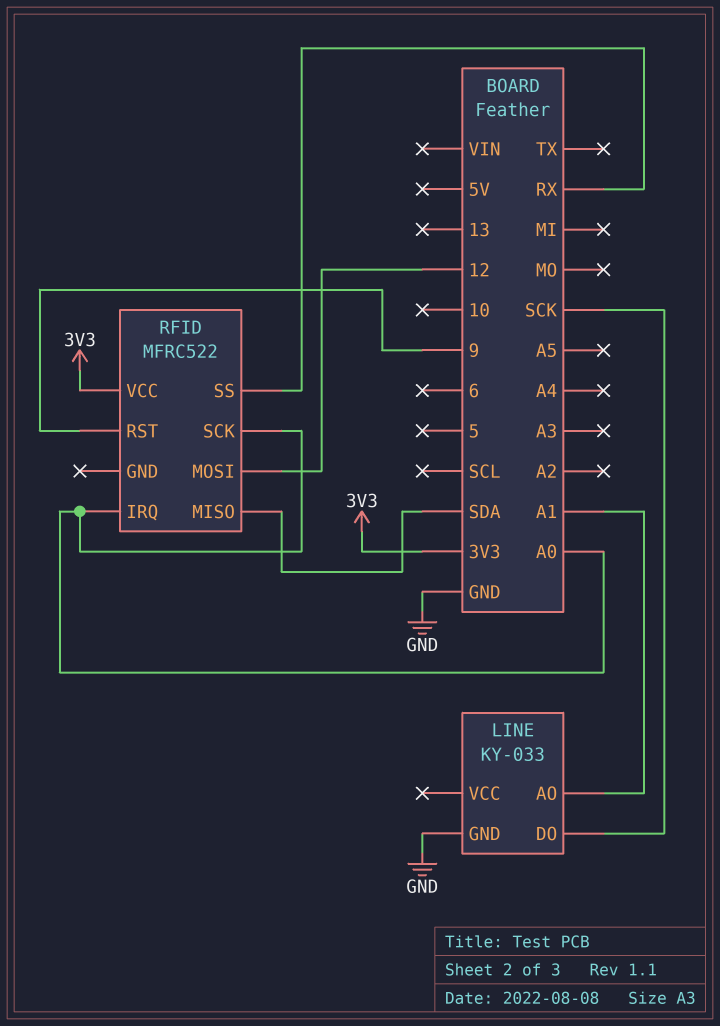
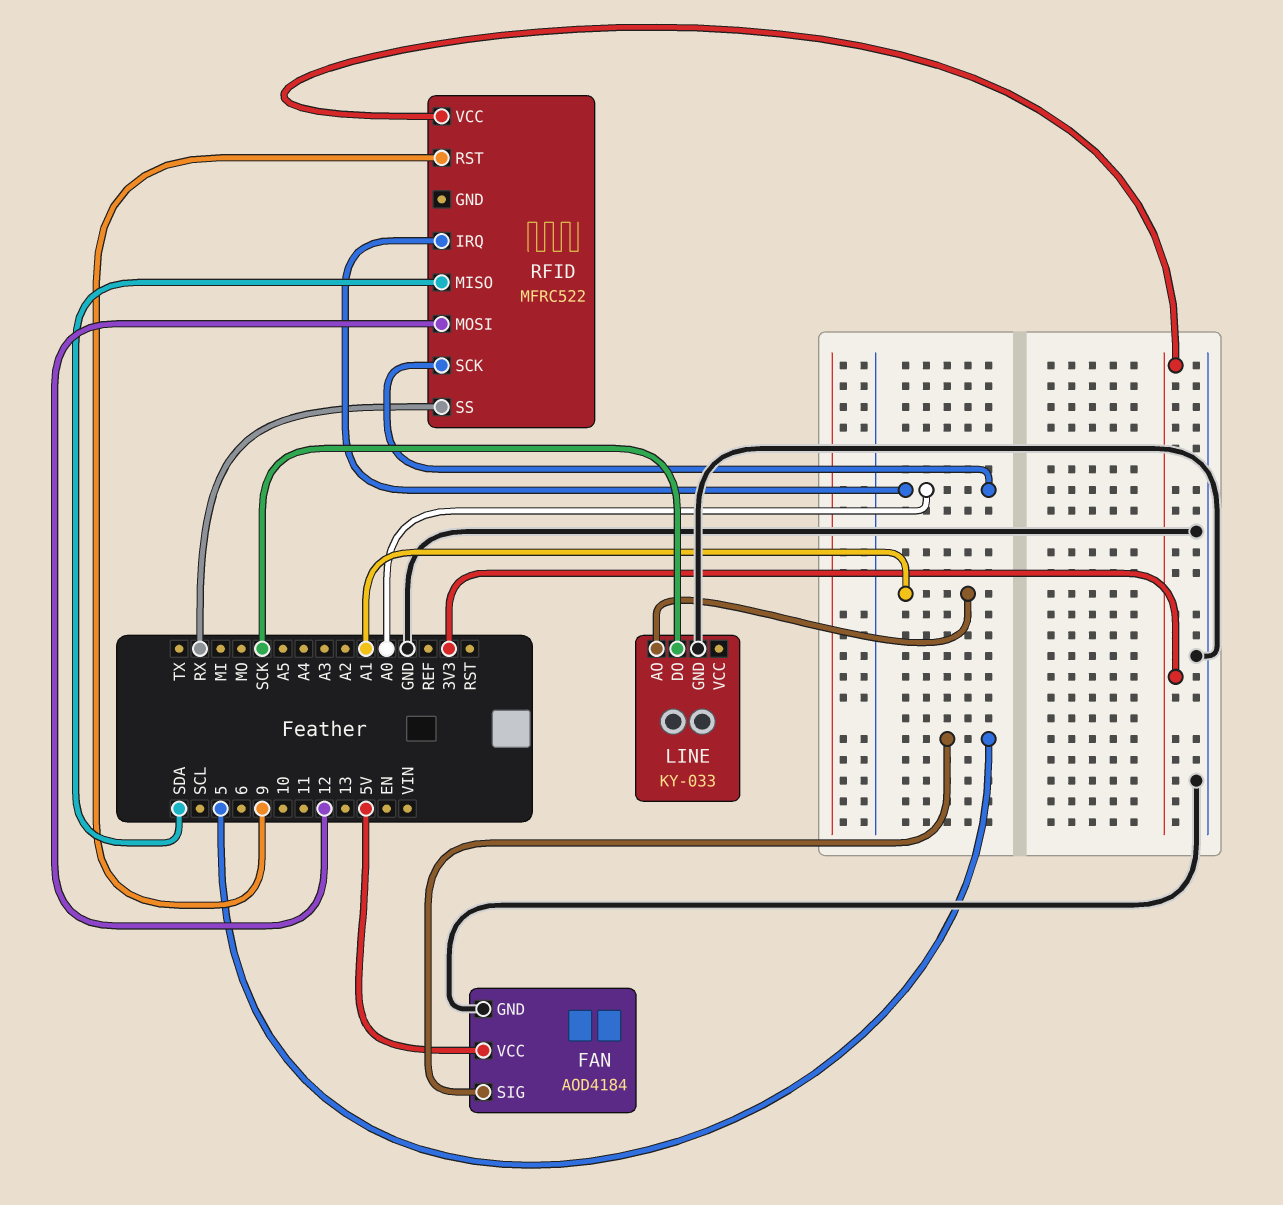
FAN: none -> AOD4184
FAN pin GND: none -> GND
FAN pin SIG: none -> 5
FAN pin VCC: none -> 5V

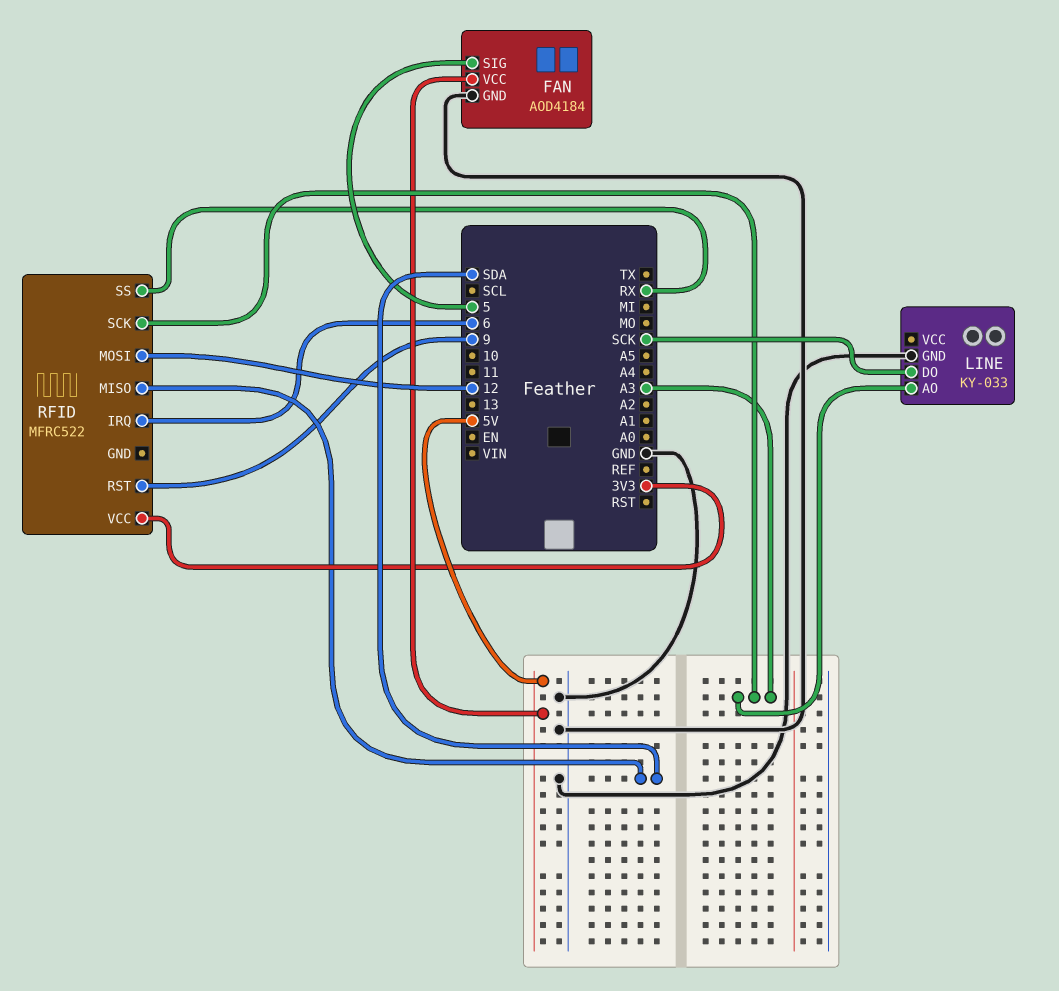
LINE pin AO: A1 -> A3
RFID pin IRQ: A0 -> 6
RFID pin SCK: A0 -> A3

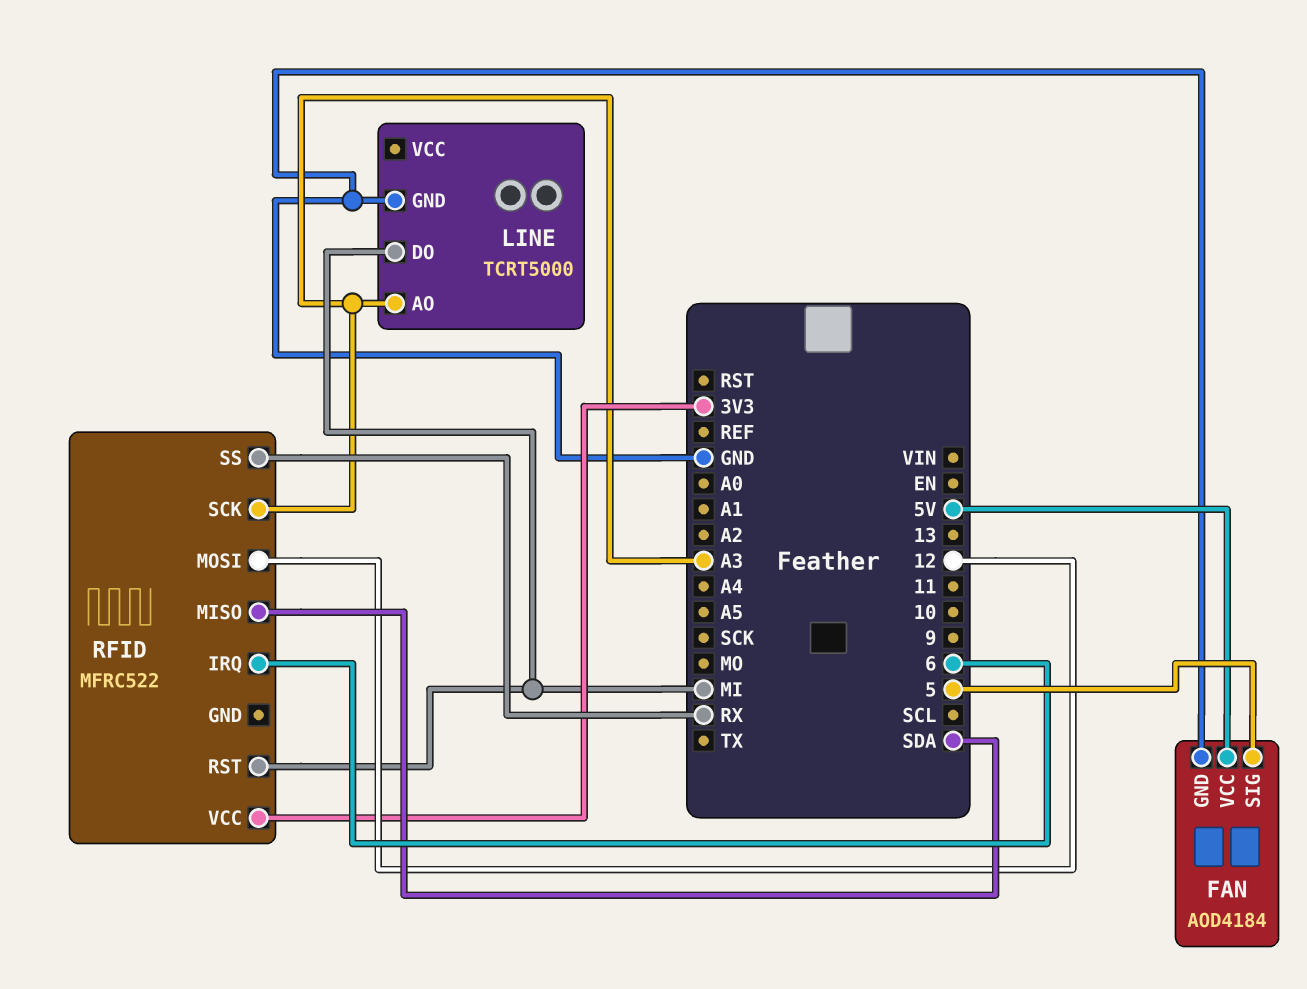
LINE: KY-033 -> TCRT5000
LINE pin DO: SCK -> MI
RFID pin RST: 9 -> MI

